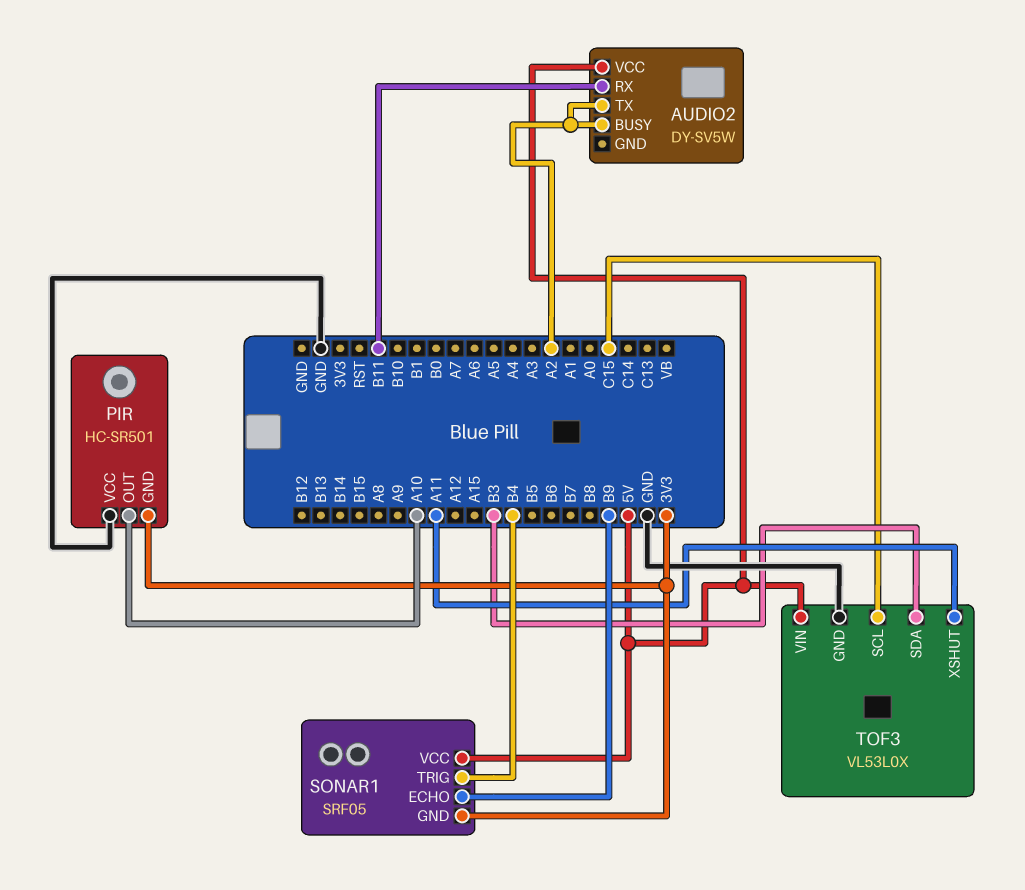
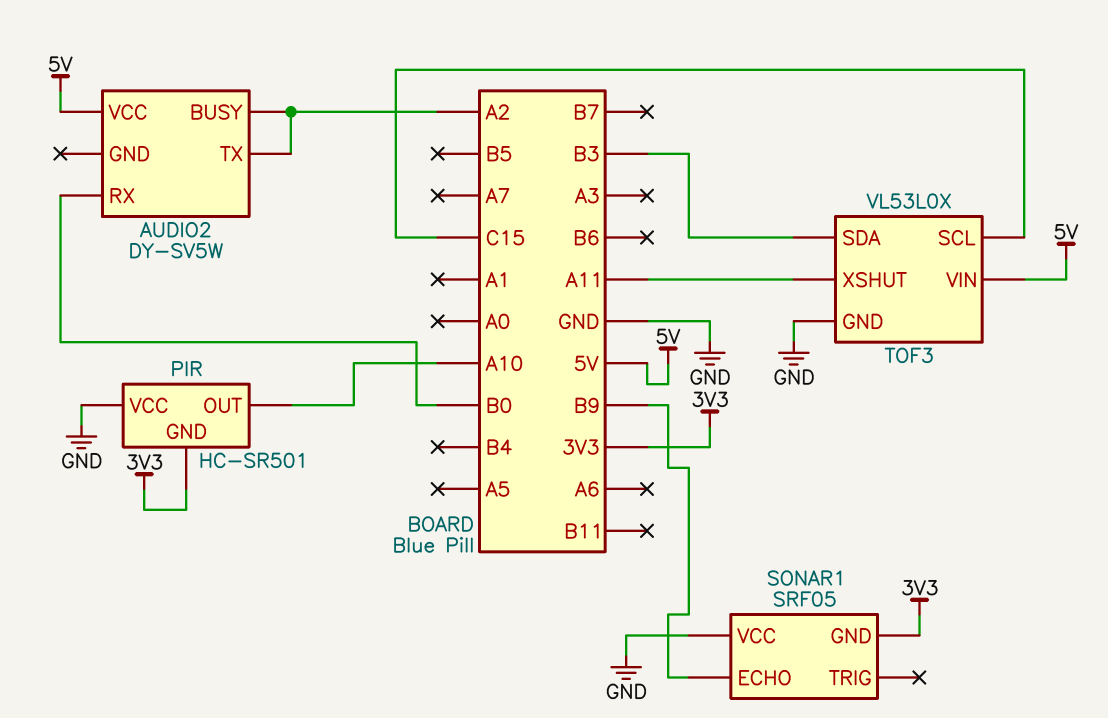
AUDIO2 pin RX: B11 -> B0
SONAR1 pin TRIG: B4 -> none
SONAR1 pin VCC: 5V -> GND

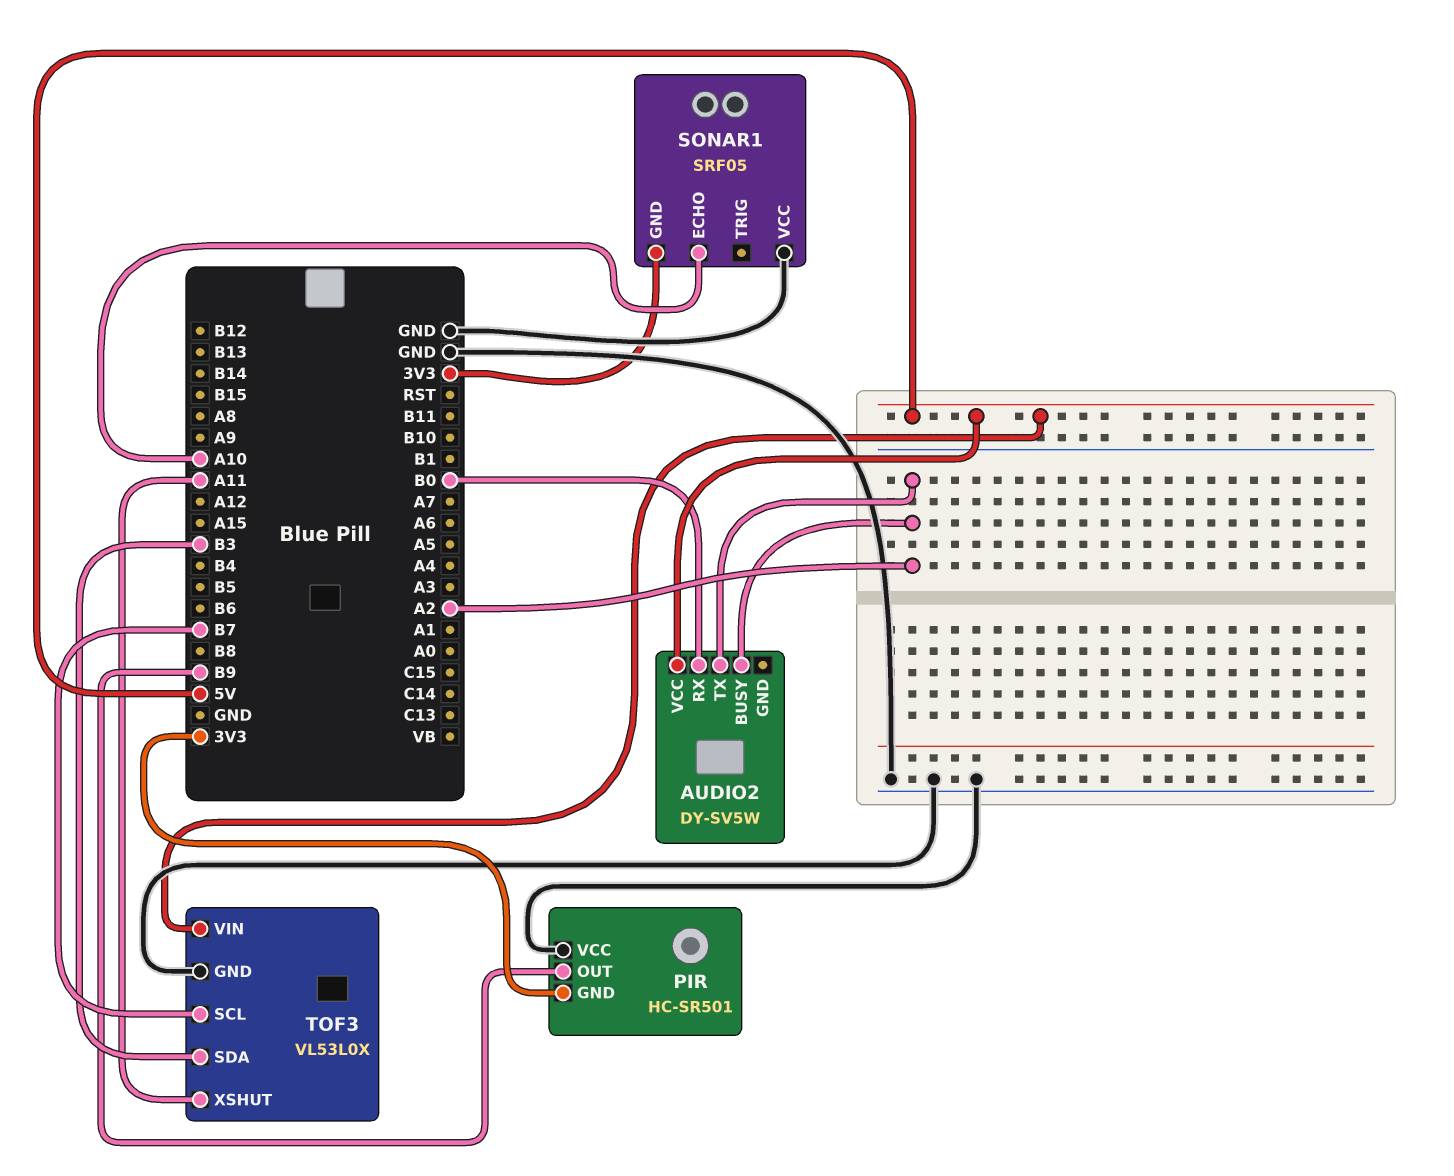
PIR pin OUT: A10 -> B9
SONAR1 pin ECHO: B9 -> A10
TOF3 pin SCL: C15 -> B7

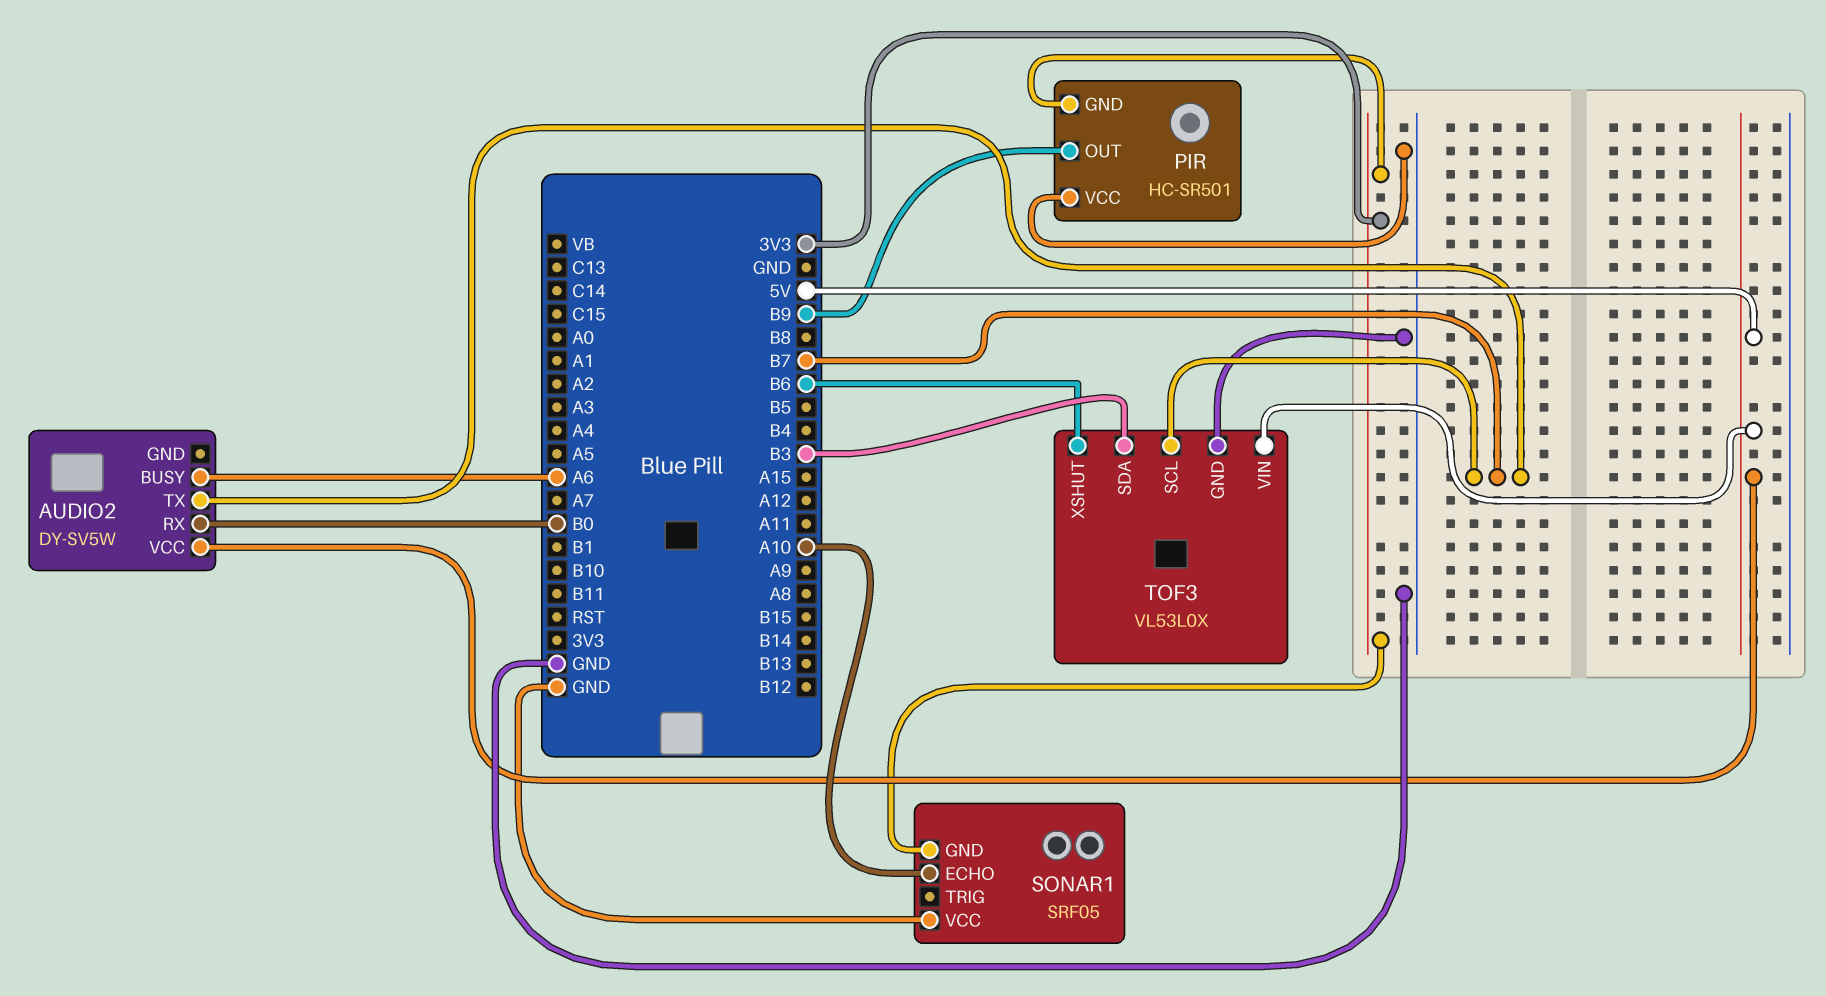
AUDIO2 pin BUSY: A2 -> A6
AUDIO2 pin TX: A2 -> B7
TOF3 pin XSHUT: A11 -> B6

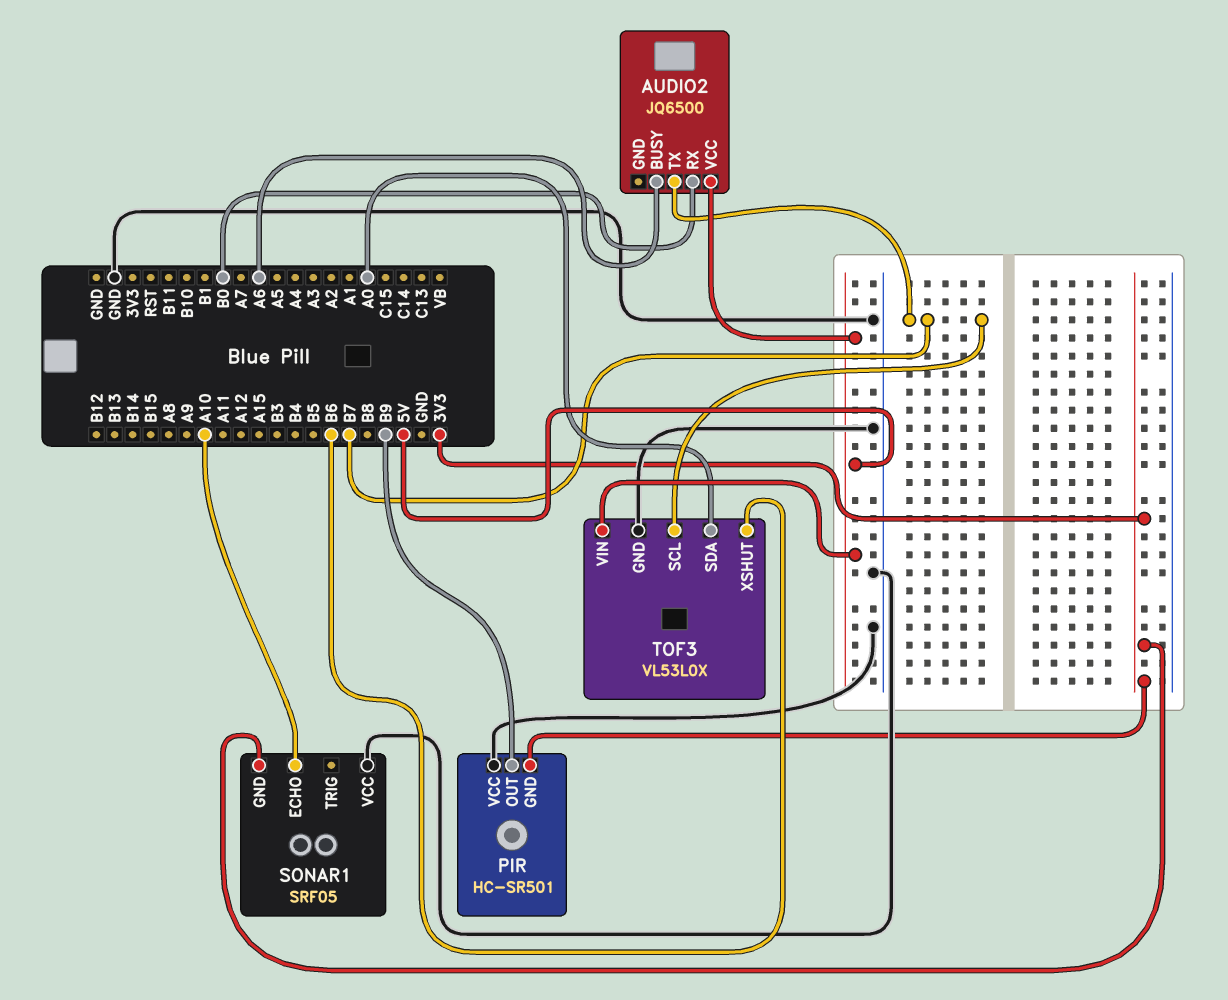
AUDIO2: DY-SV5W -> JQ6500
TOF3 pin SDA: B3 -> A0

